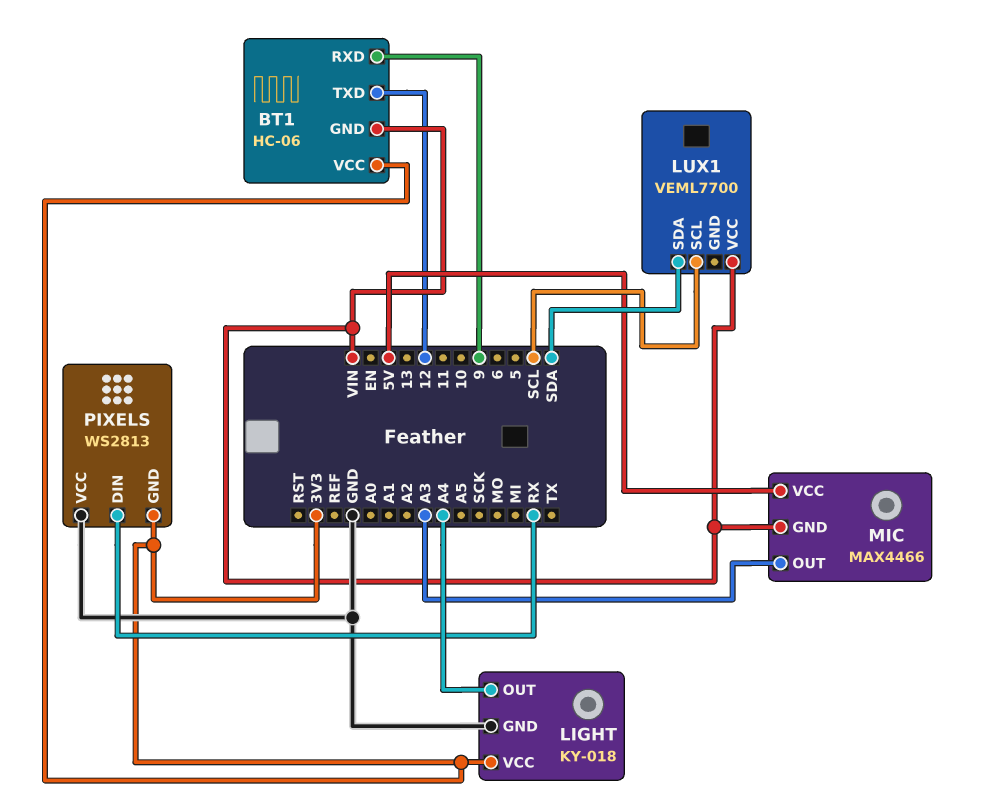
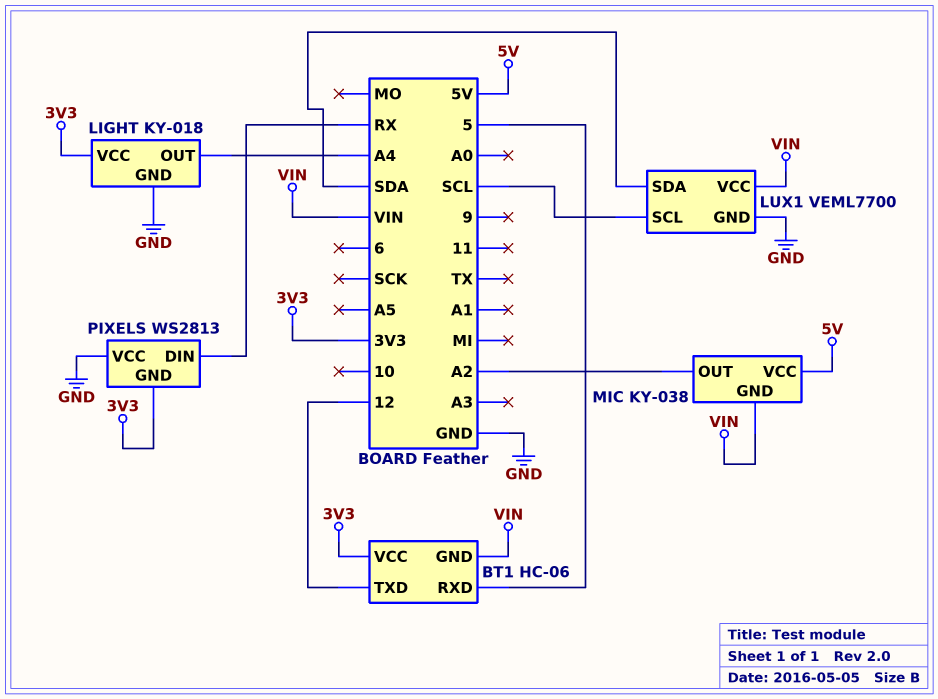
BT1 pin RXD: 9 -> 5
LUX1 pin GND: none -> GND
MIC: MAX4466 -> KY-038
MIC pin OUT: A3 -> A2

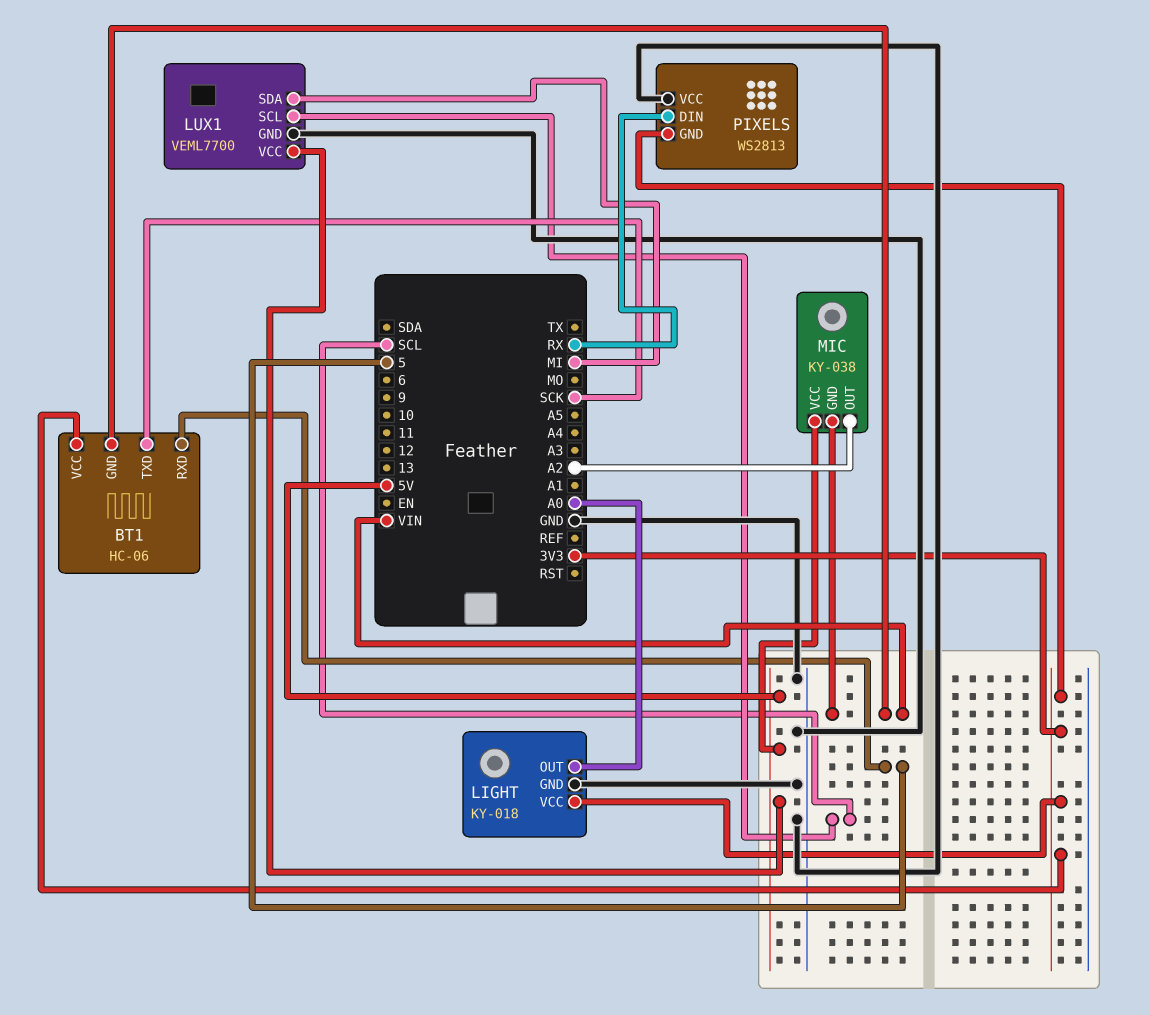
BT1 pin TXD: 12 -> SCK
LIGHT pin OUT: A4 -> A0
LUX1 pin SDA: SDA -> MI
LUX1 pin VCC: VIN -> 5V

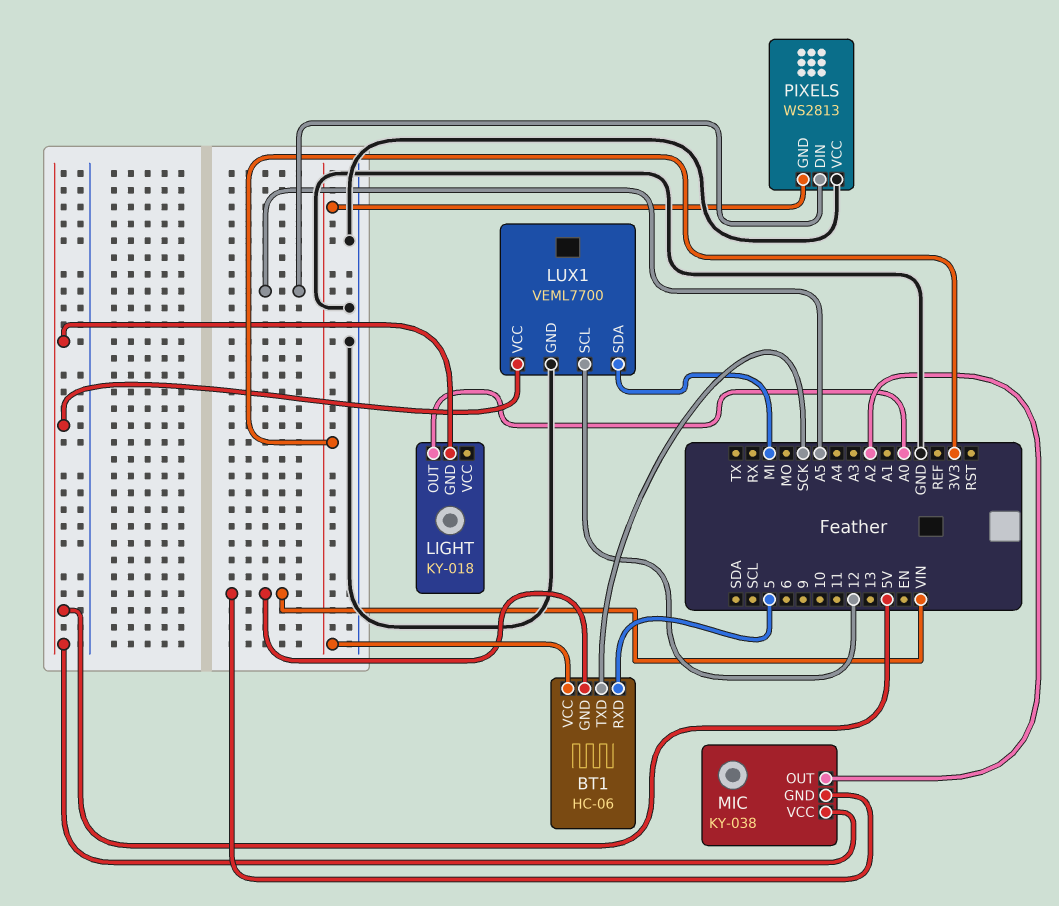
LIGHT pin GND: GND -> 5V
LIGHT pin VCC: 3V3 -> none
LUX1 pin SCL: SCL -> 12
PIXELS pin DIN: RX -> A5

